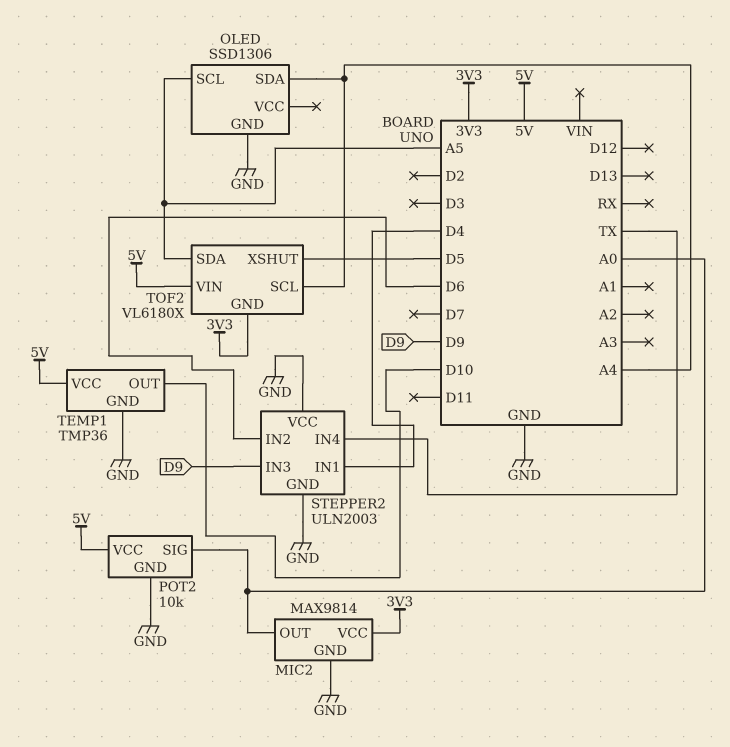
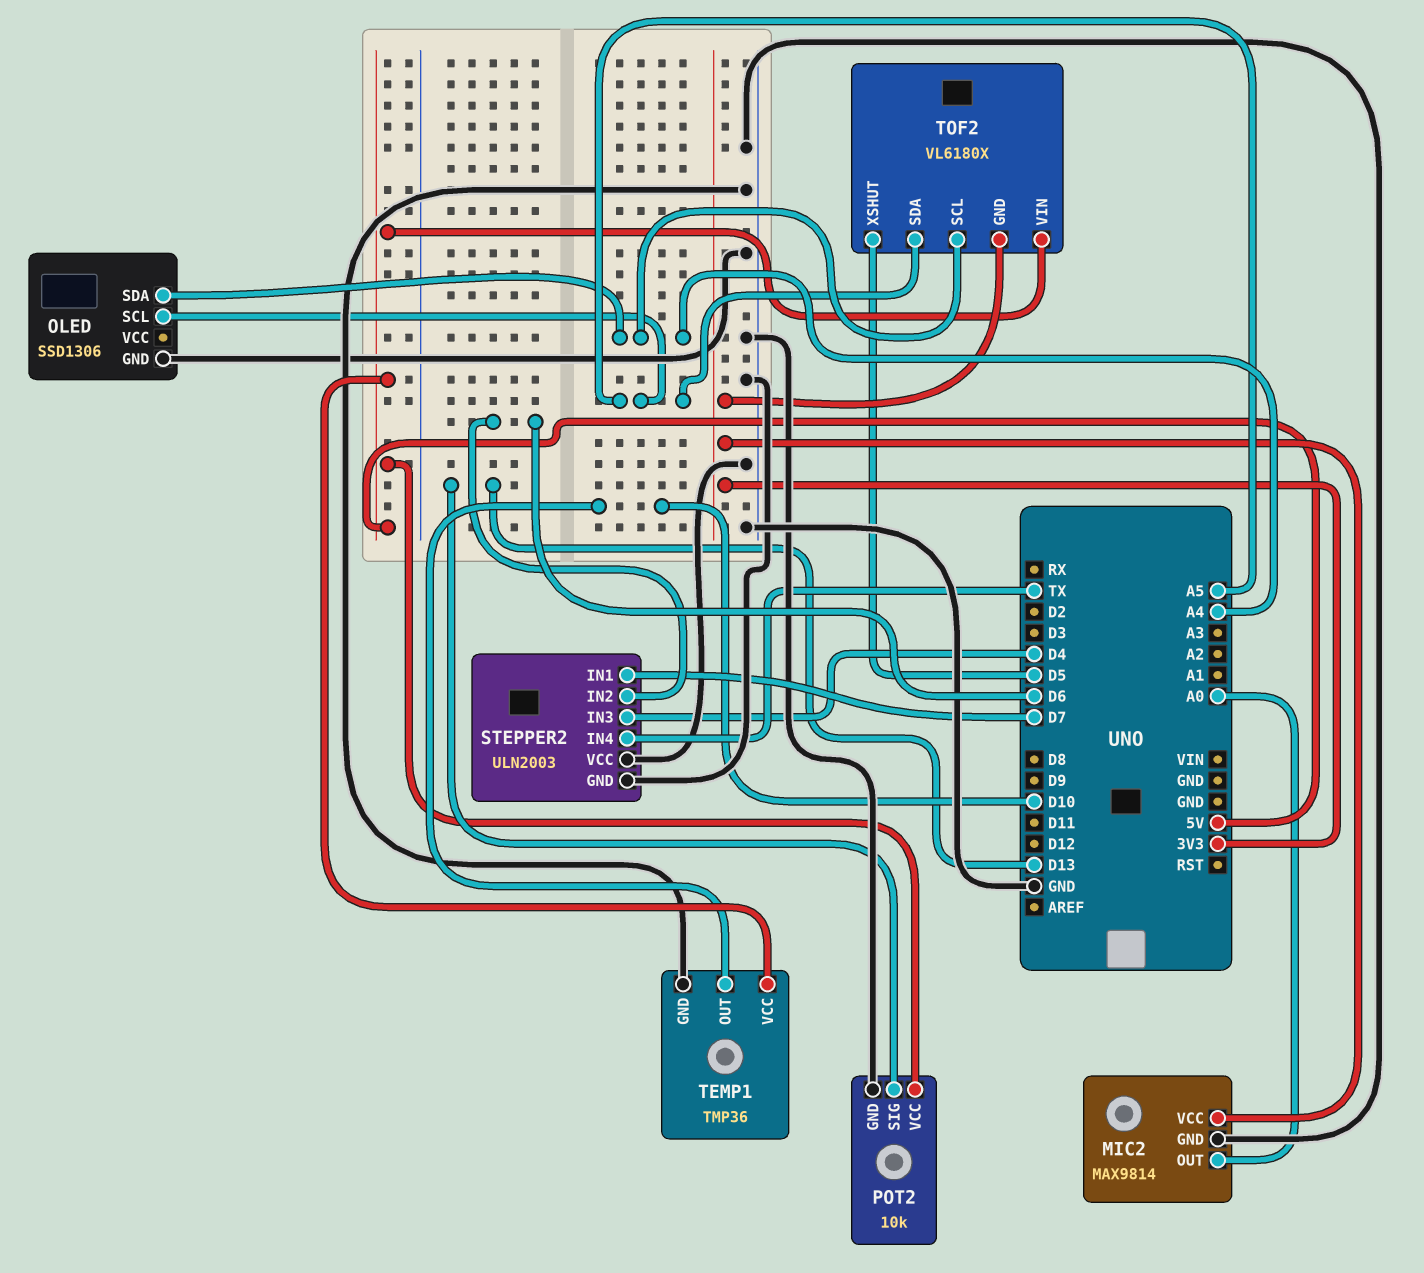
POT2 pin SIG: A0 -> D13
STEPPER2 pin IN1: D4 -> D7
STEPPER2 pin IN3: D9 -> D4

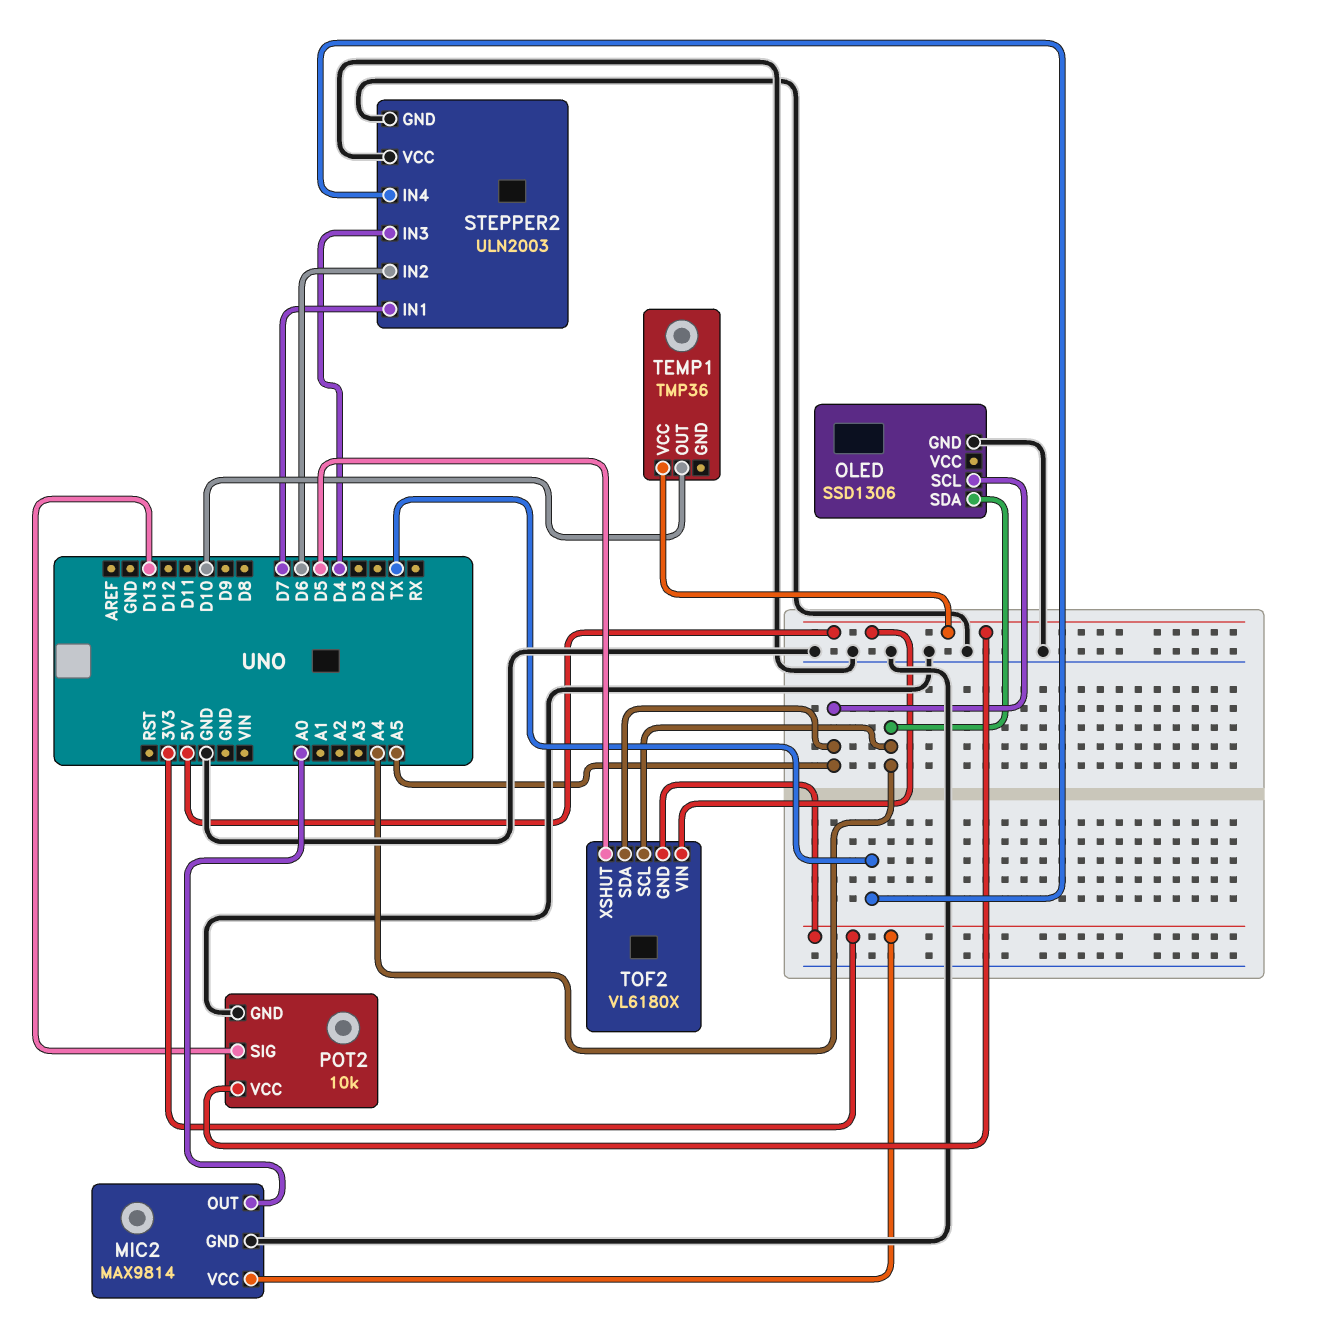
TEMP1 pin GND: GND -> none

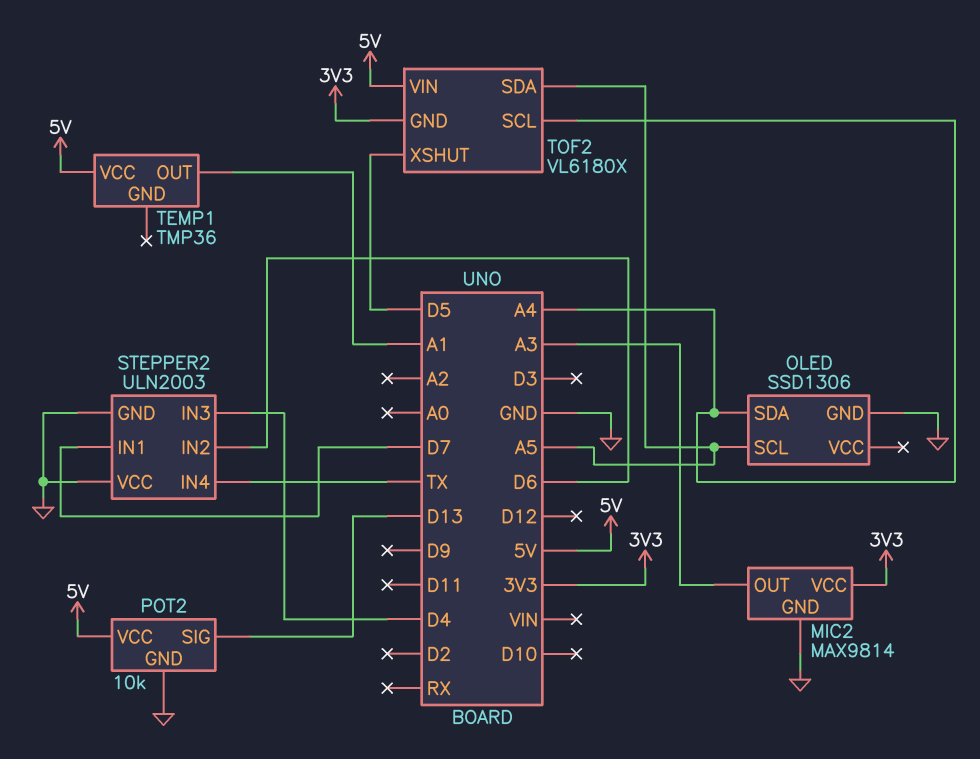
MIC2 pin OUT: A0 -> A3
TEMP1 pin OUT: D10 -> A1

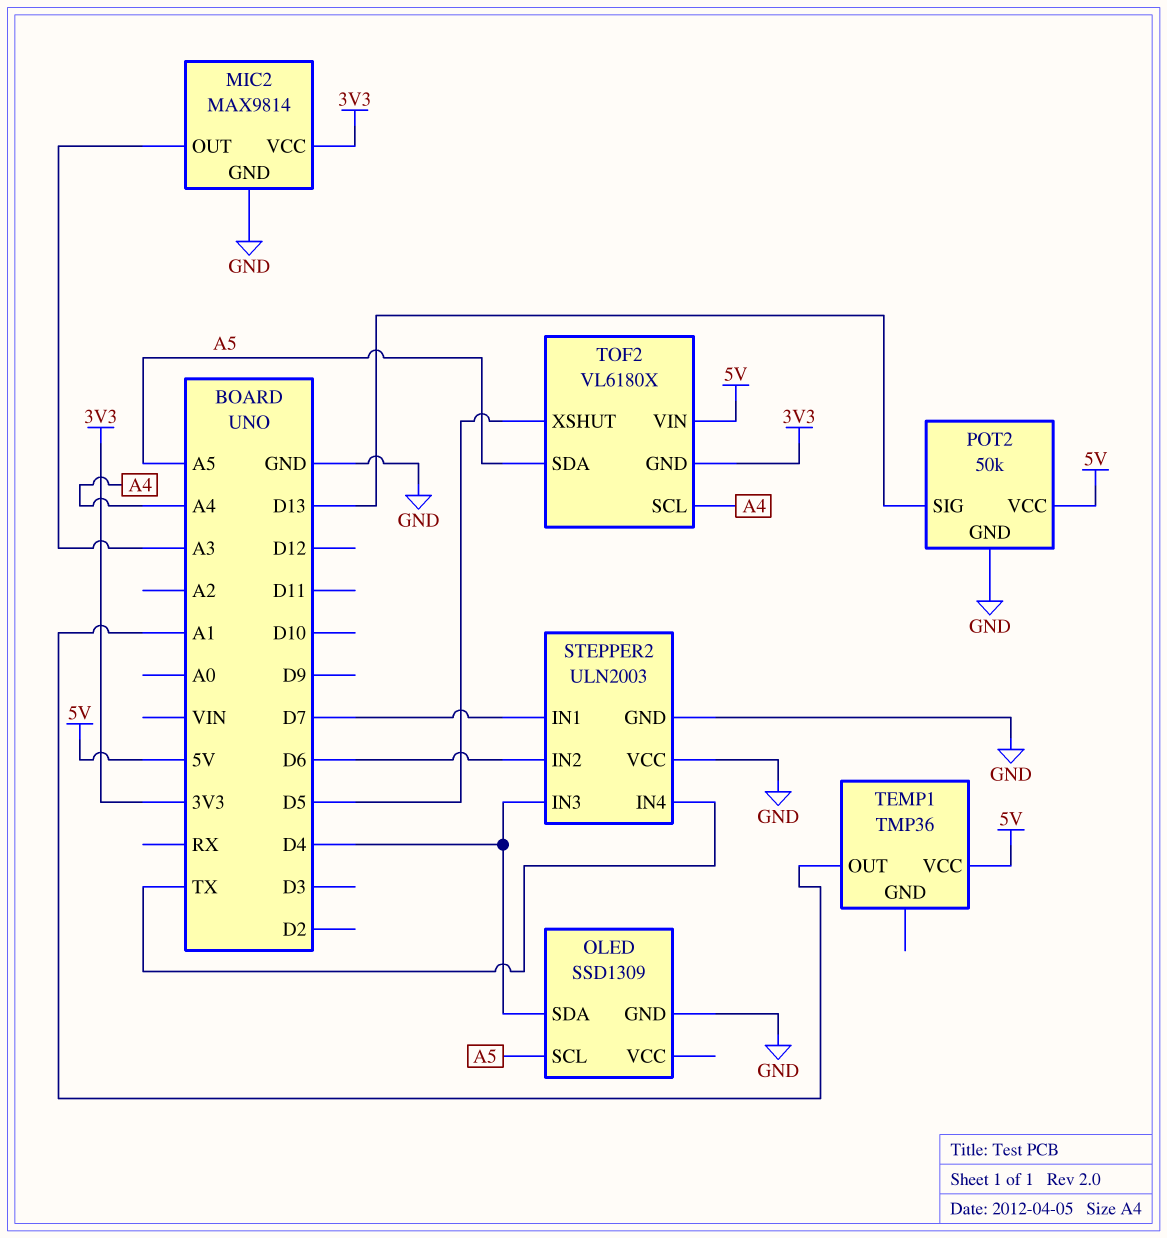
OLED: SSD1306 -> SSD1309
OLED pin SDA: A4 -> D4
POT2: 10k -> 50k

